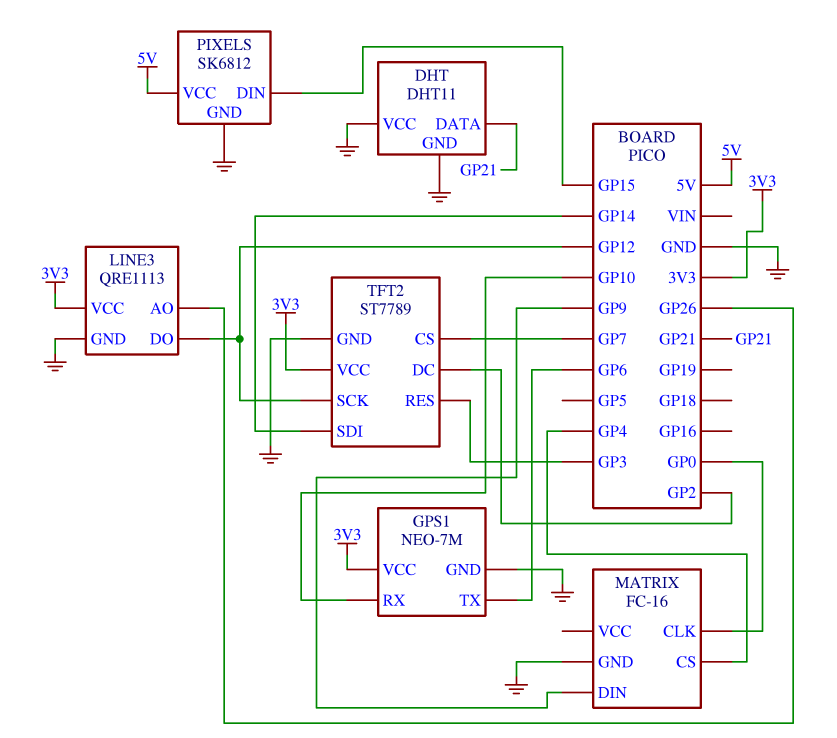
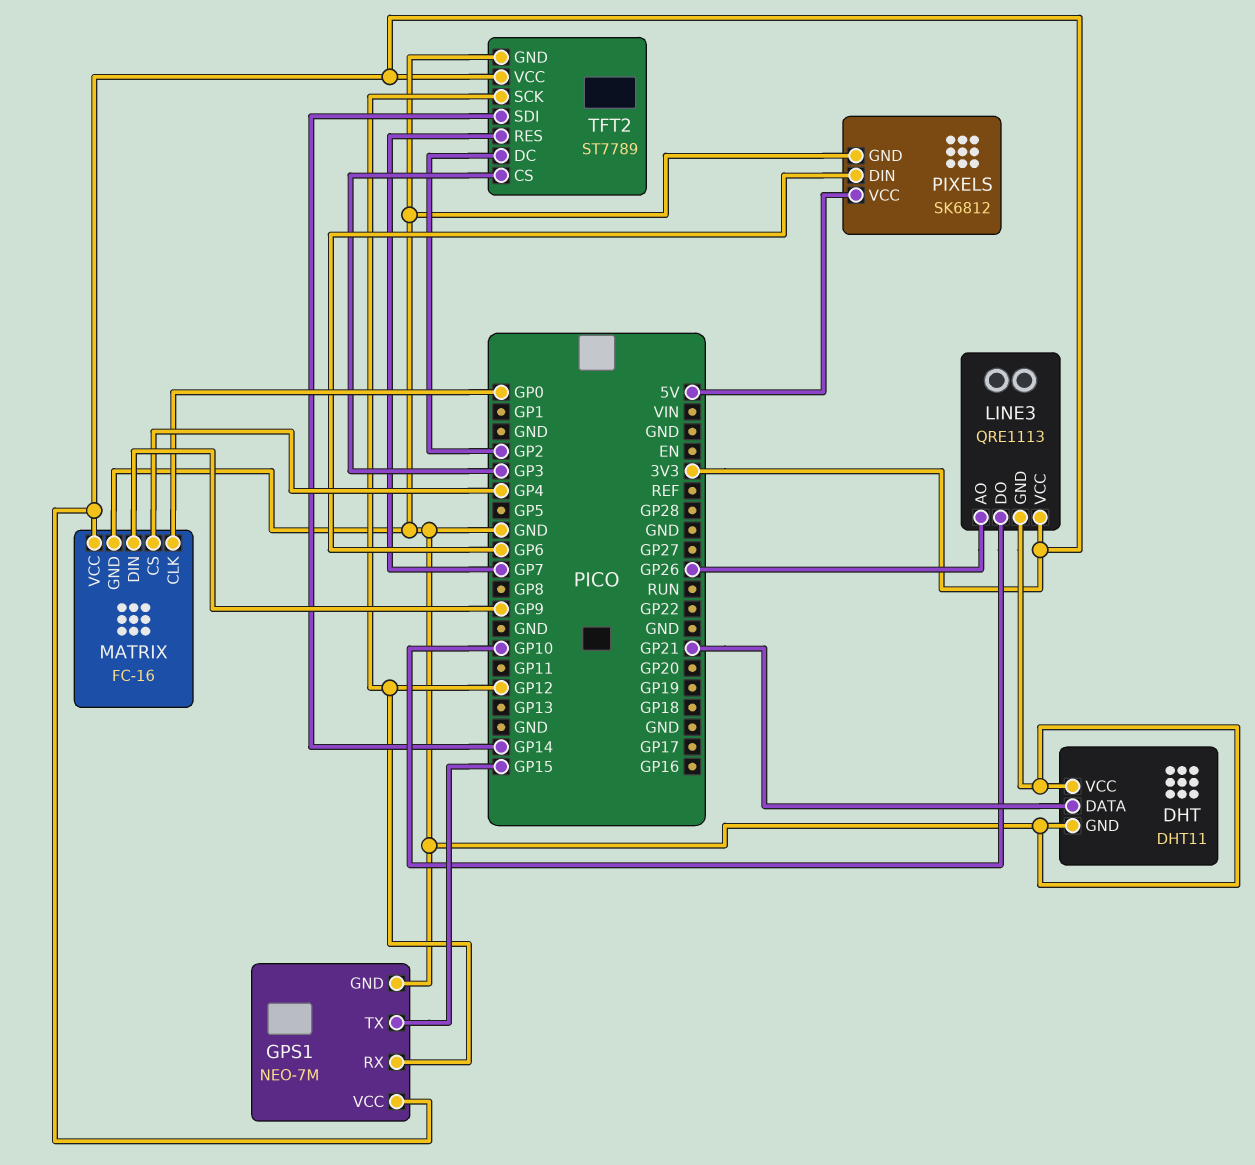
GPS1 pin RX: GP10 -> GP12
GPS1 pin TX: GP6 -> GP15
LINE3 pin DO: GP12 -> GP10
MATRIX pin VCC: none -> 3V3
PIXELS pin DIN: GP15 -> GP6
TFT2 pin CS: GP7 -> GP3
TFT2 pin RES: GP3 -> GP7

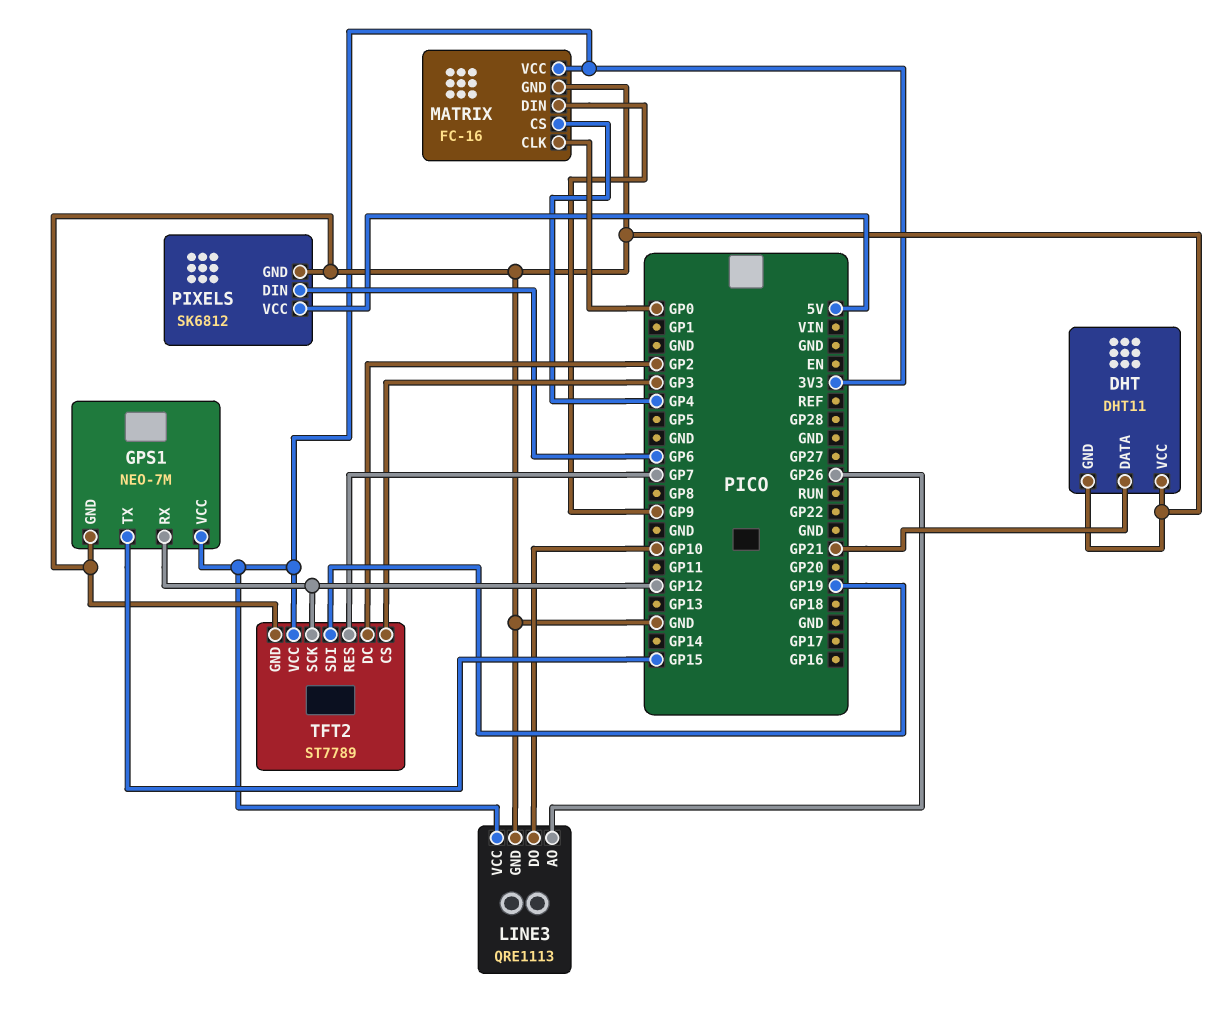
TFT2 pin SDI: GP14 -> GP19

